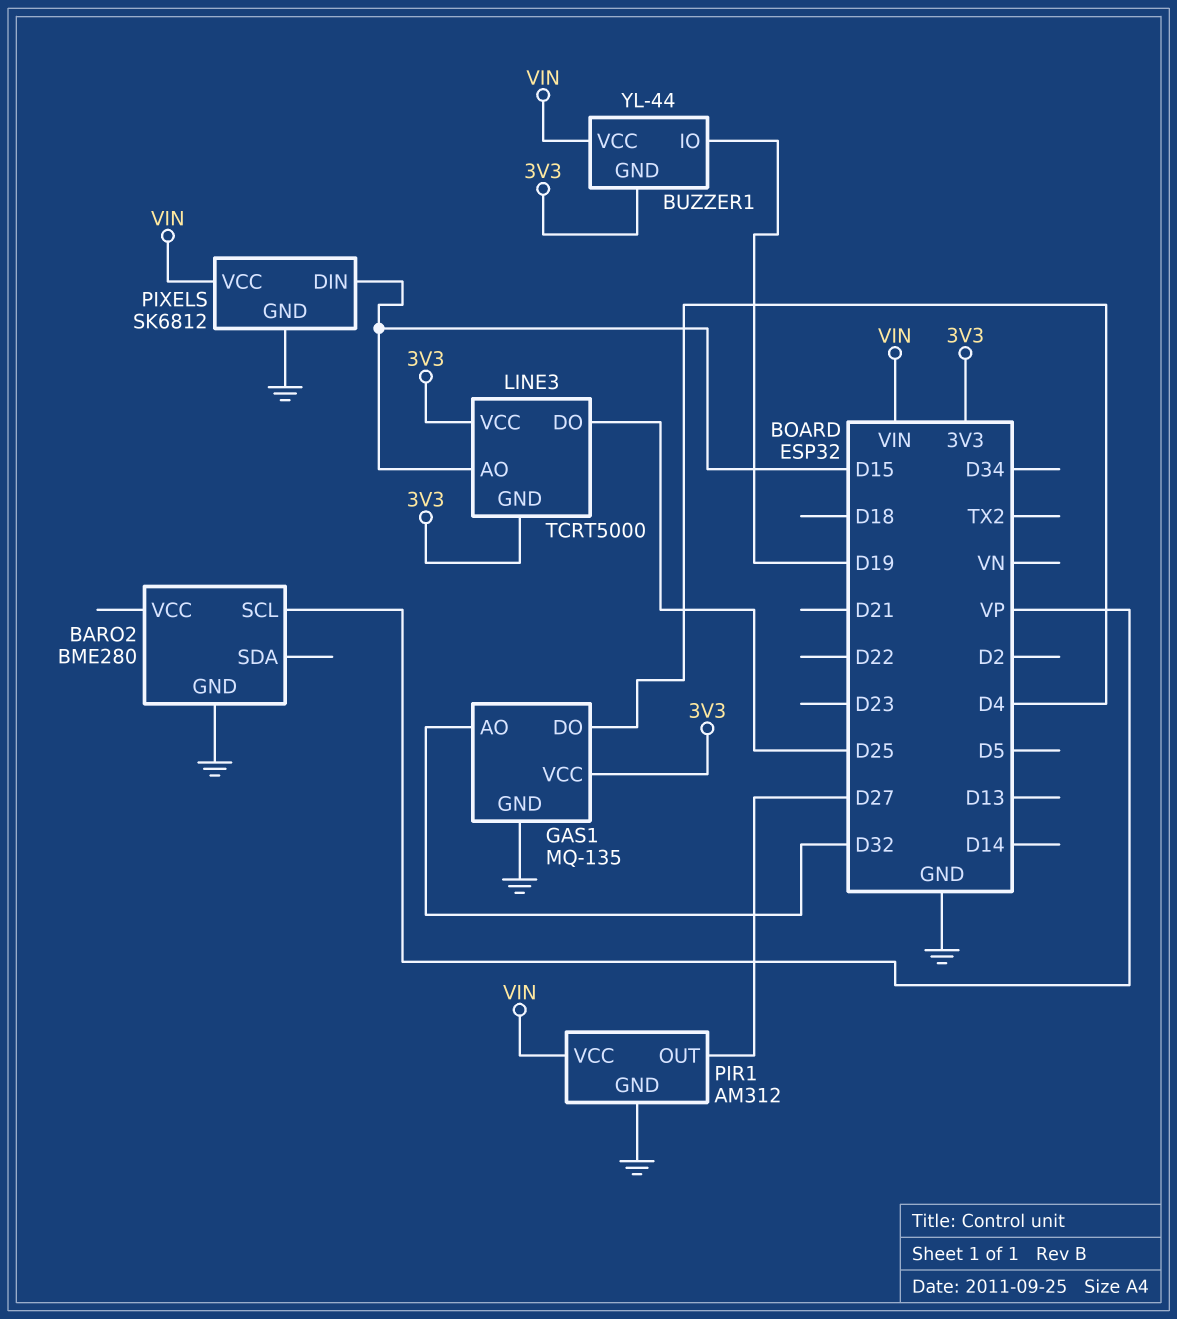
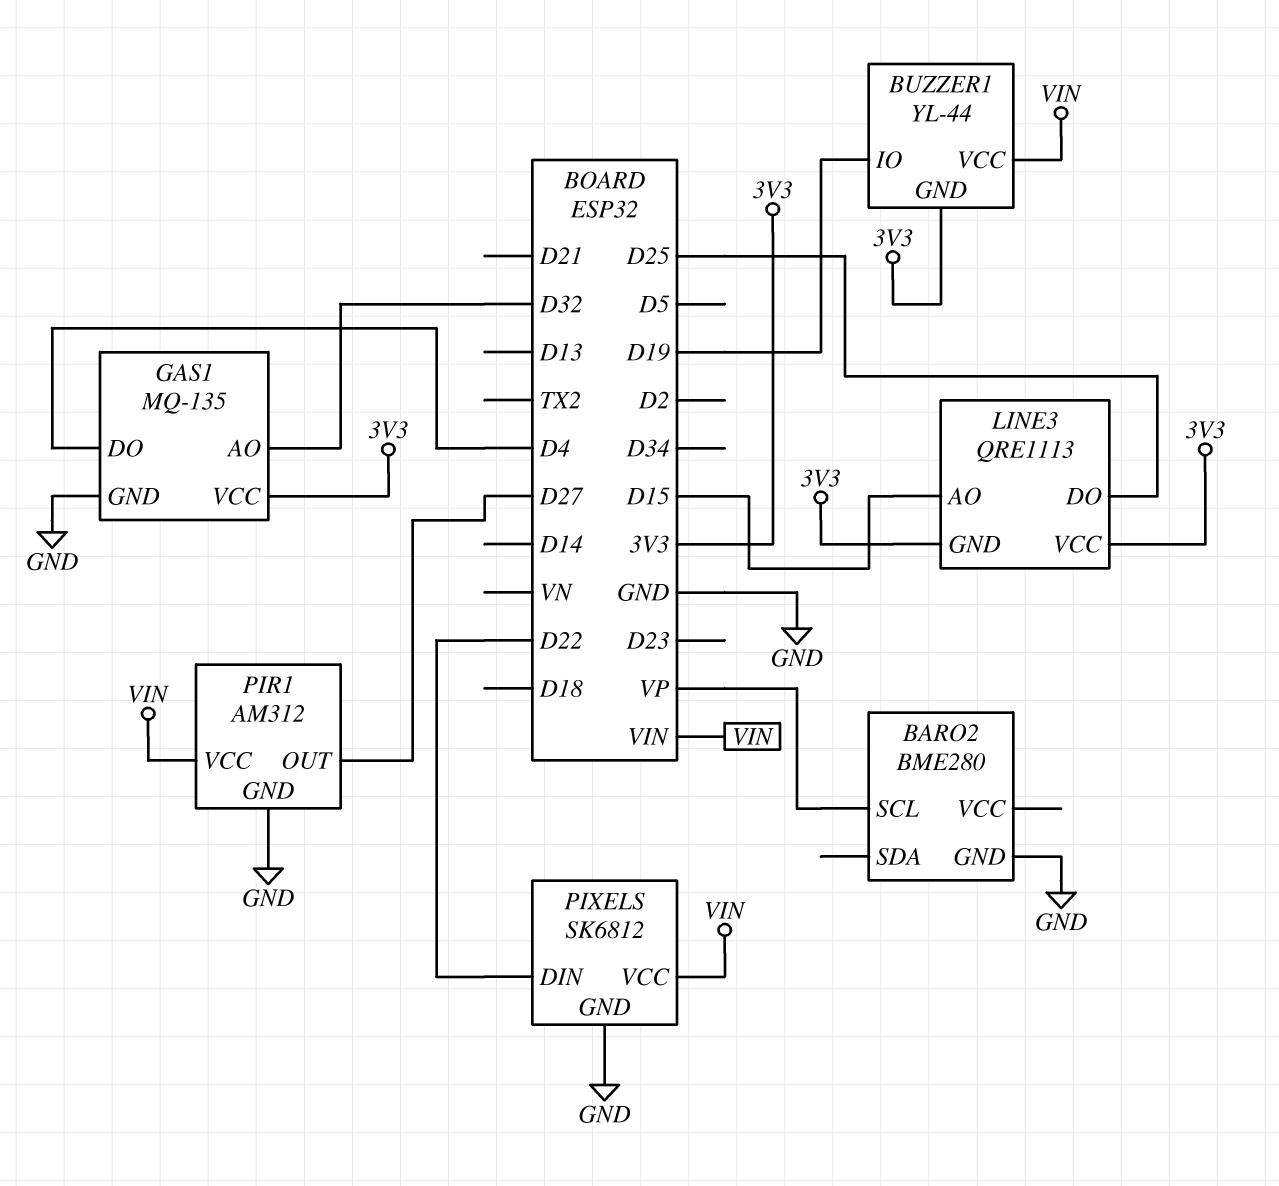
LINE3: TCRT5000 -> QRE1113
PIXELS pin DIN: D15 -> D22

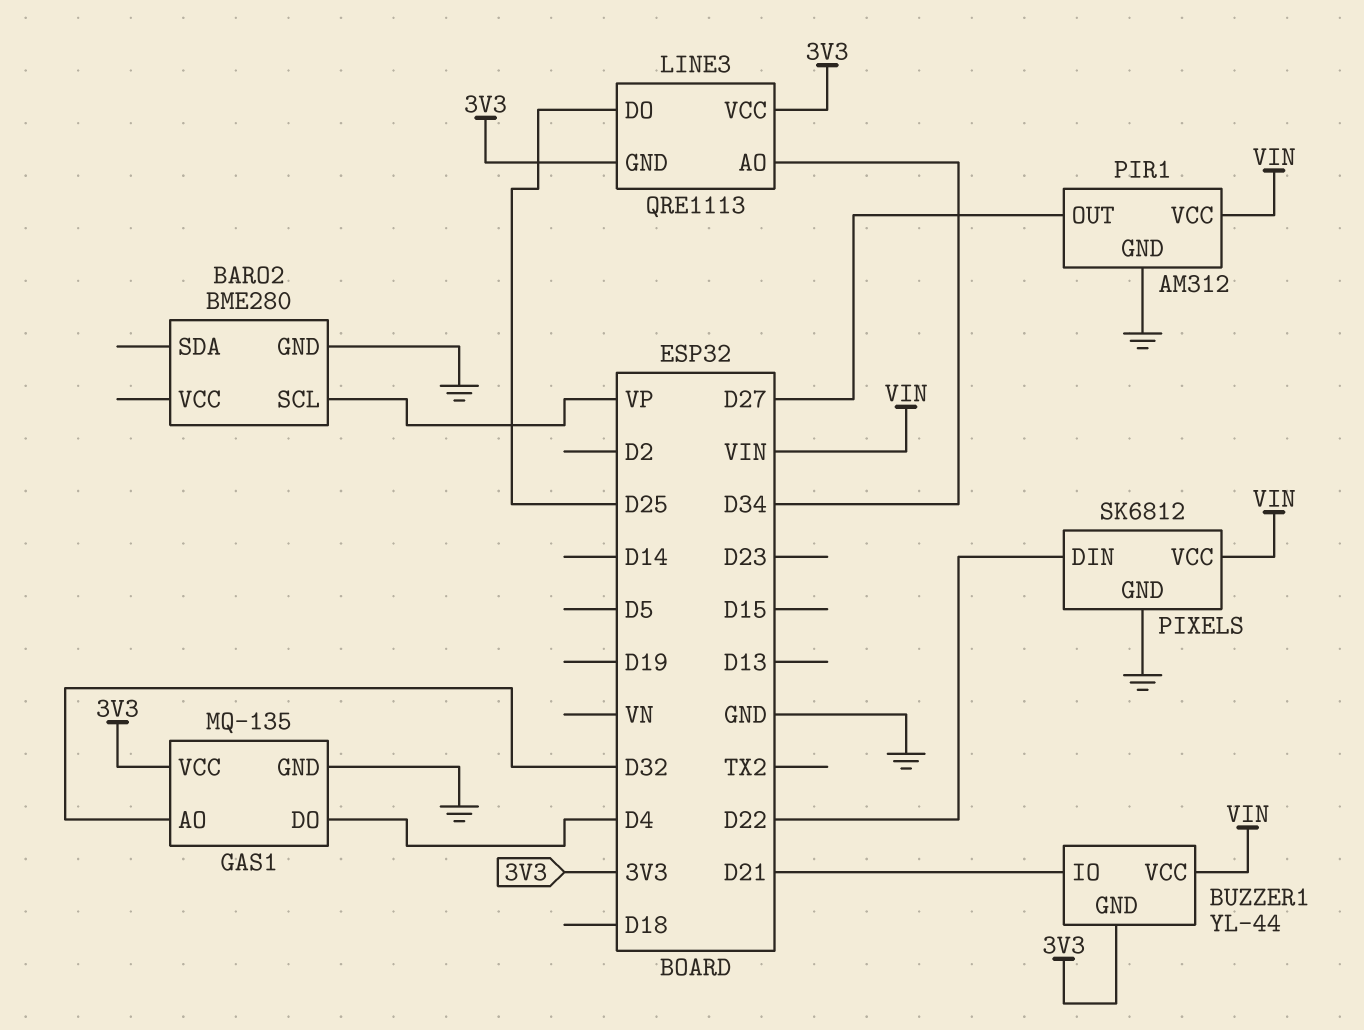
BUZZER1 pin IO: D19 -> D21
LINE3 pin AO: D15 -> D34

